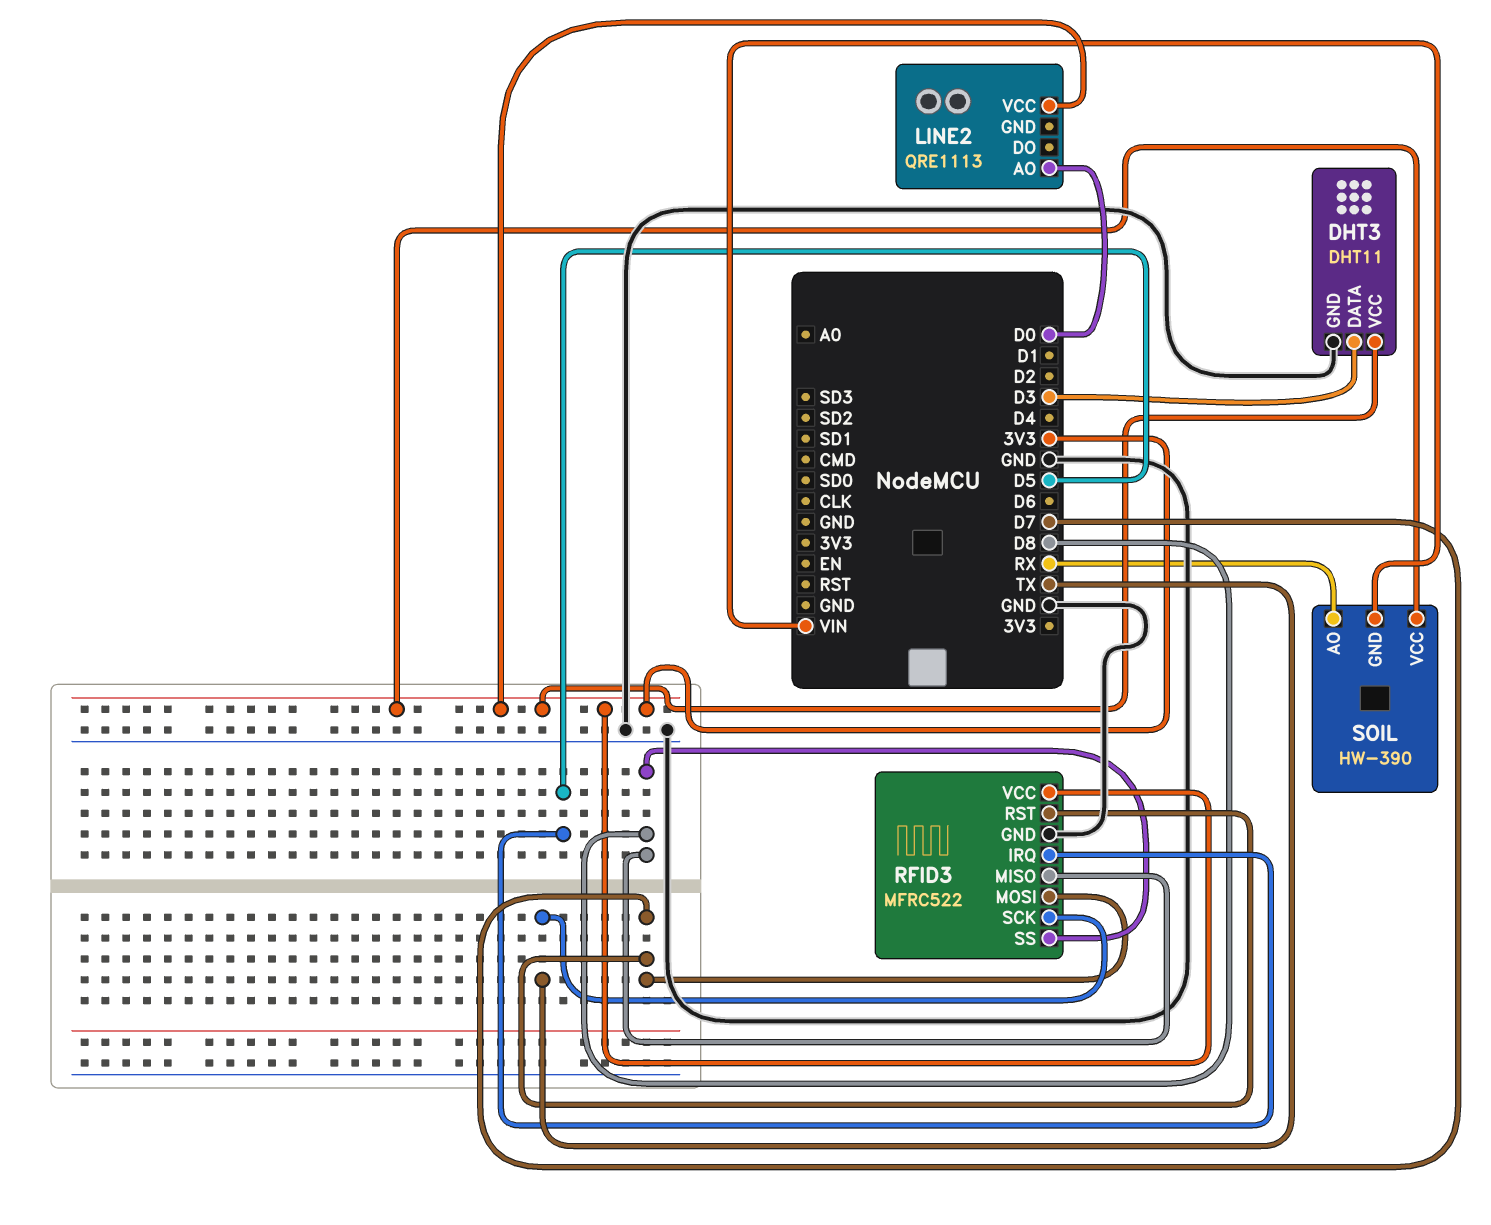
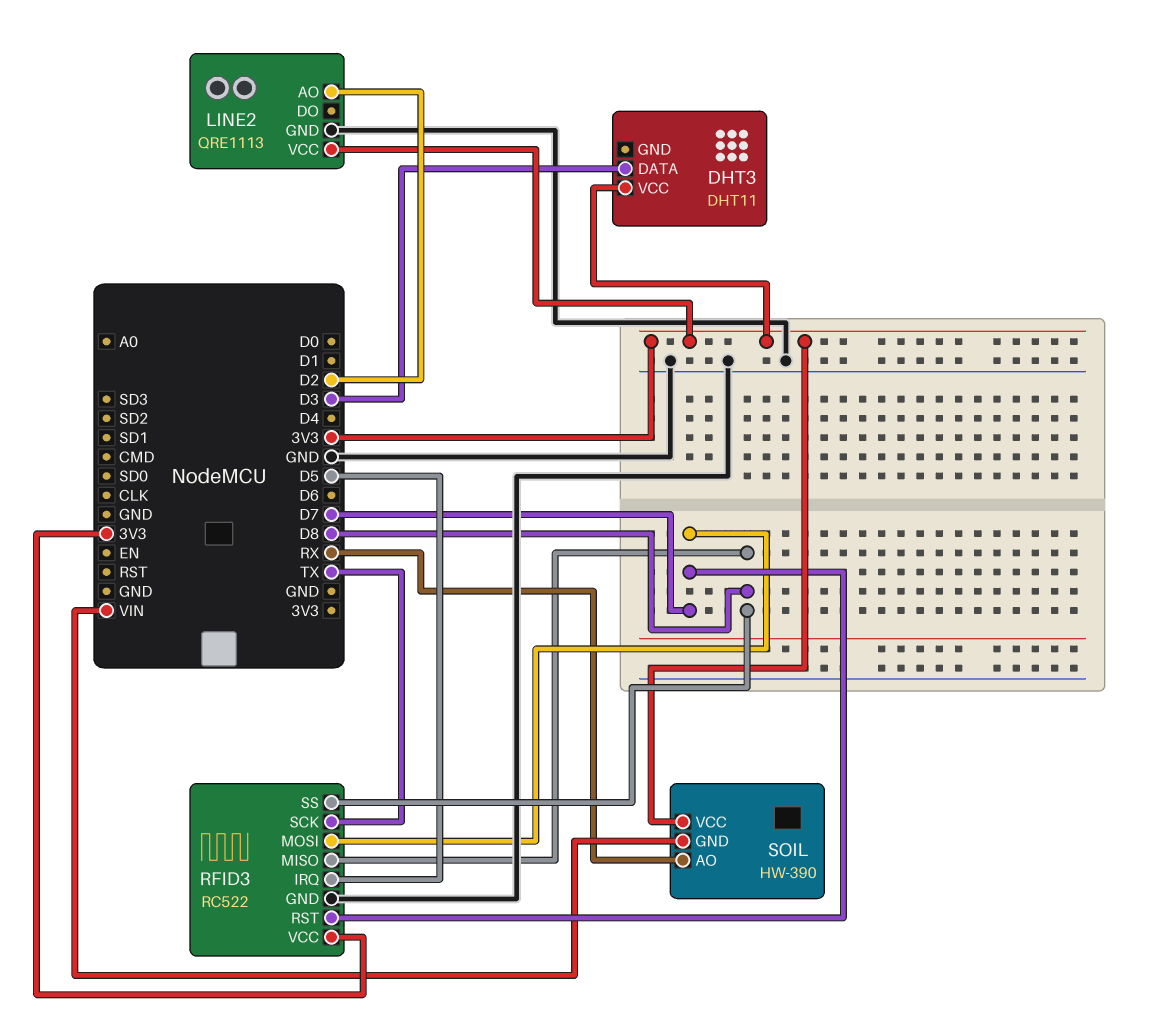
DHT3 pin GND: GND -> none
LINE2 pin AO: D0 -> D2
LINE2 pin GND: none -> GND
RFID3: MFRC522 -> RC522

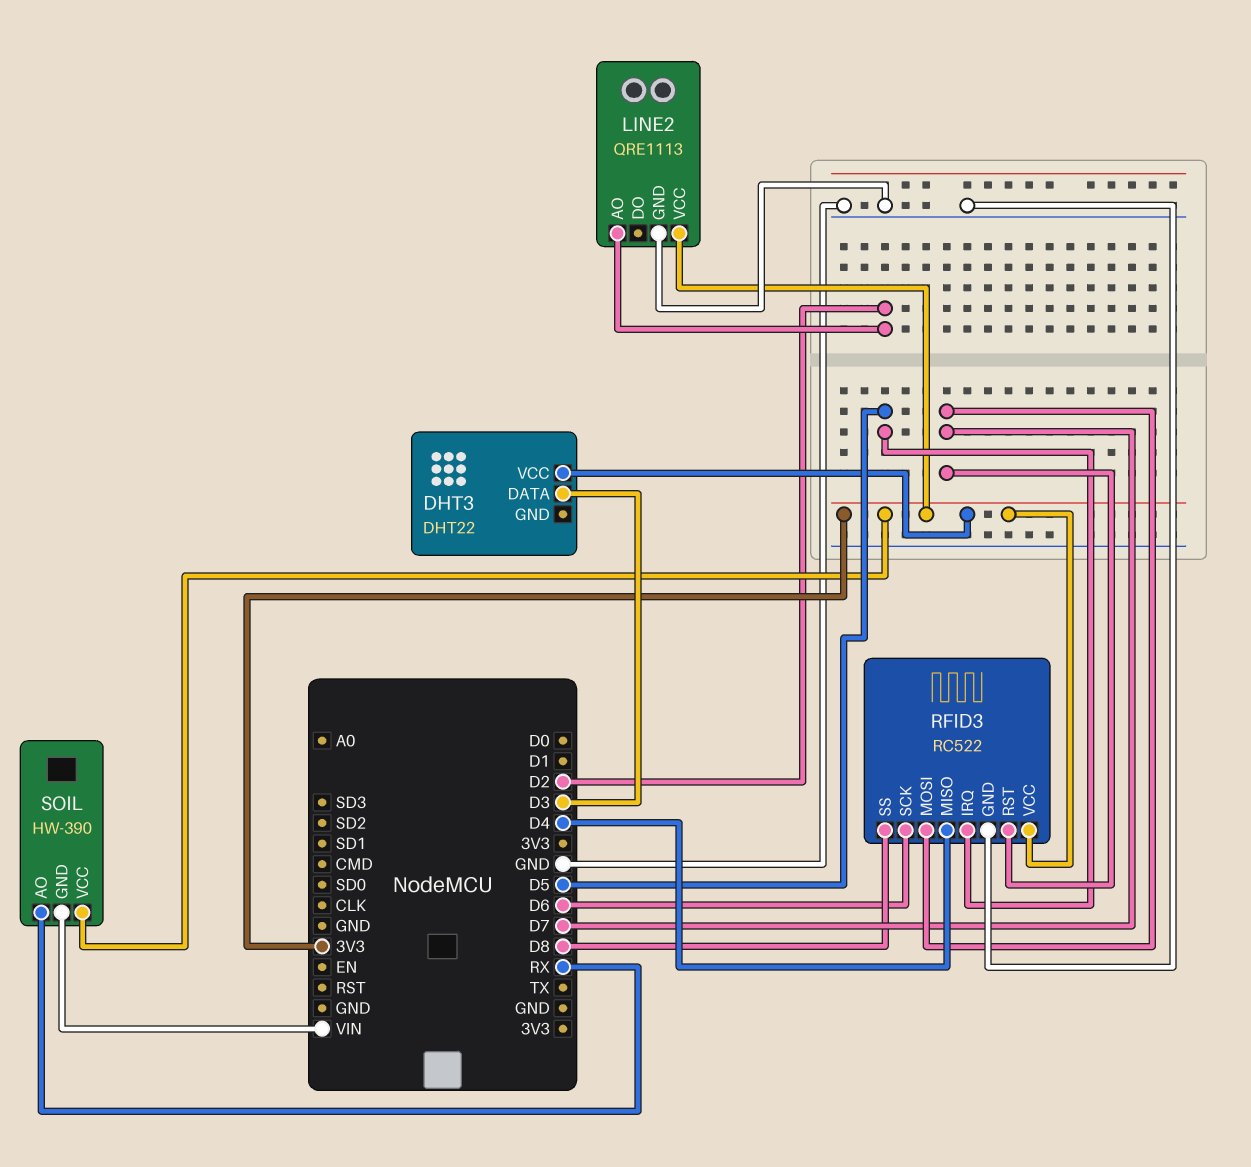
DHT3: DHT11 -> DHT22
RFID3 pin MISO: D8 -> D4
RFID3 pin SCK: TX -> D6

